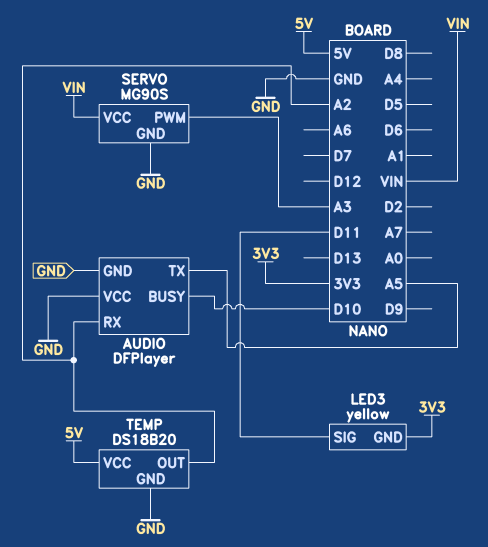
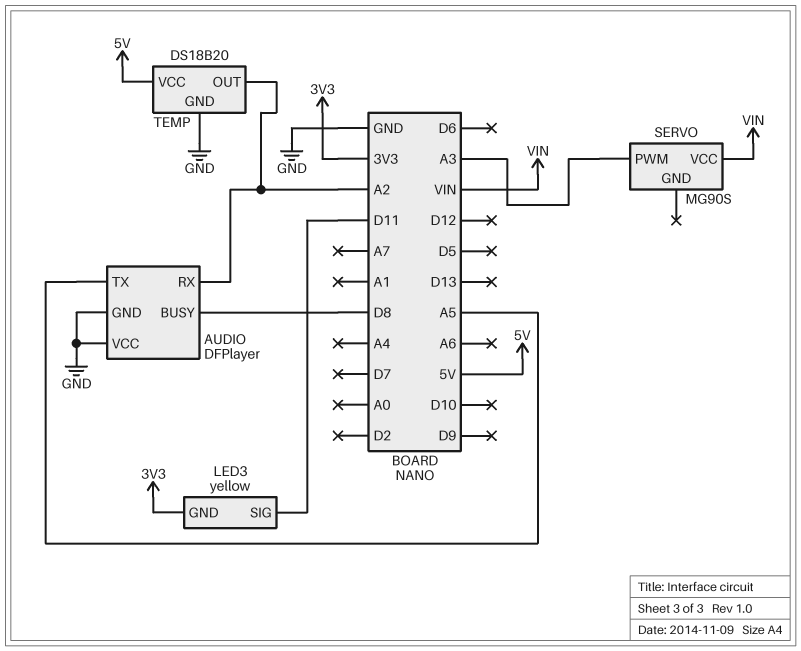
AUDIO pin BUSY: D10 -> D8
SERVO pin GND: GND -> none

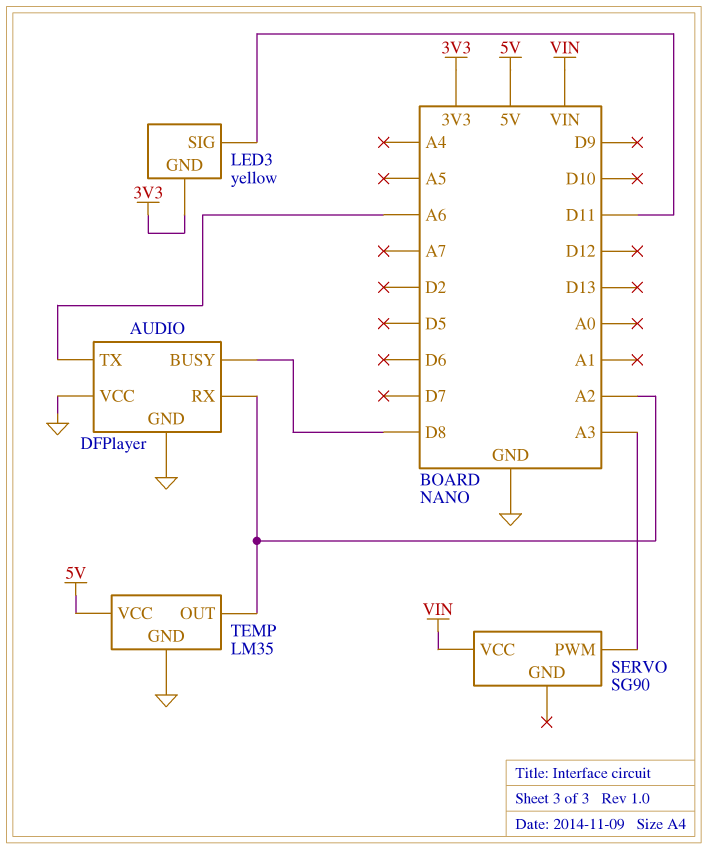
AUDIO pin TX: A5 -> A6
SERVO: MG90S -> SG90
TEMP: DS18B20 -> LM35

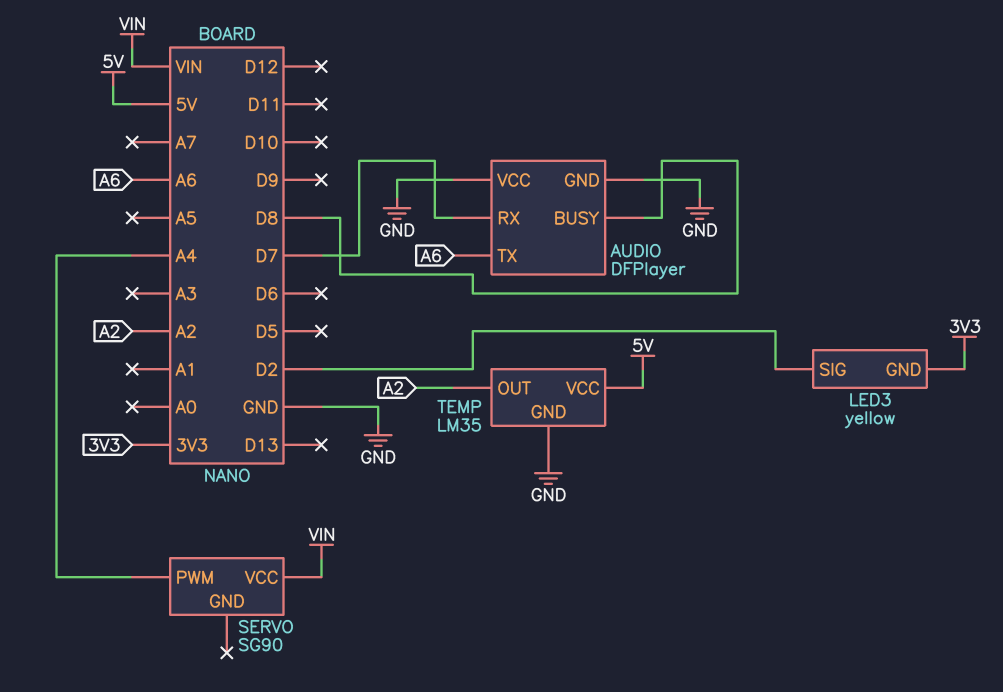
AUDIO pin RX: A2 -> D7
LED3 pin SIG: D11 -> D2
SERVO pin PWM: A3 -> A4

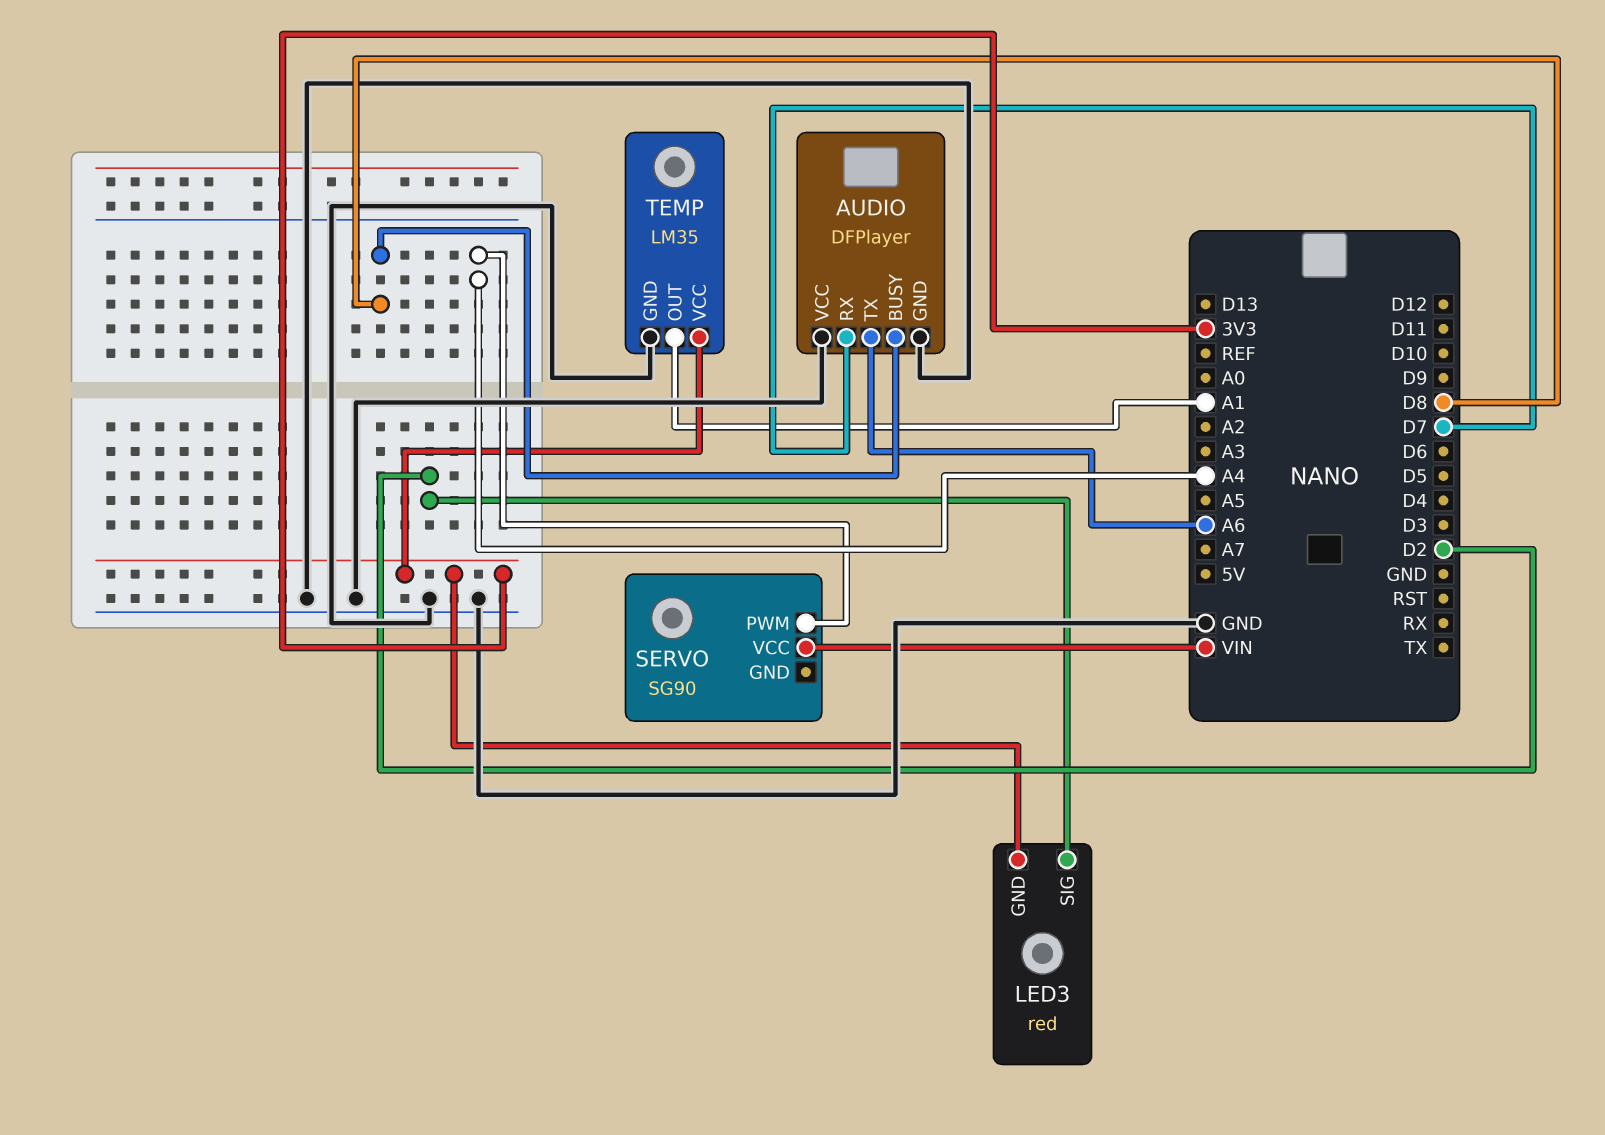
LED3: yellow -> red
TEMP pin OUT: A2 -> A1
TEMP pin VCC: 5V -> 3V3

